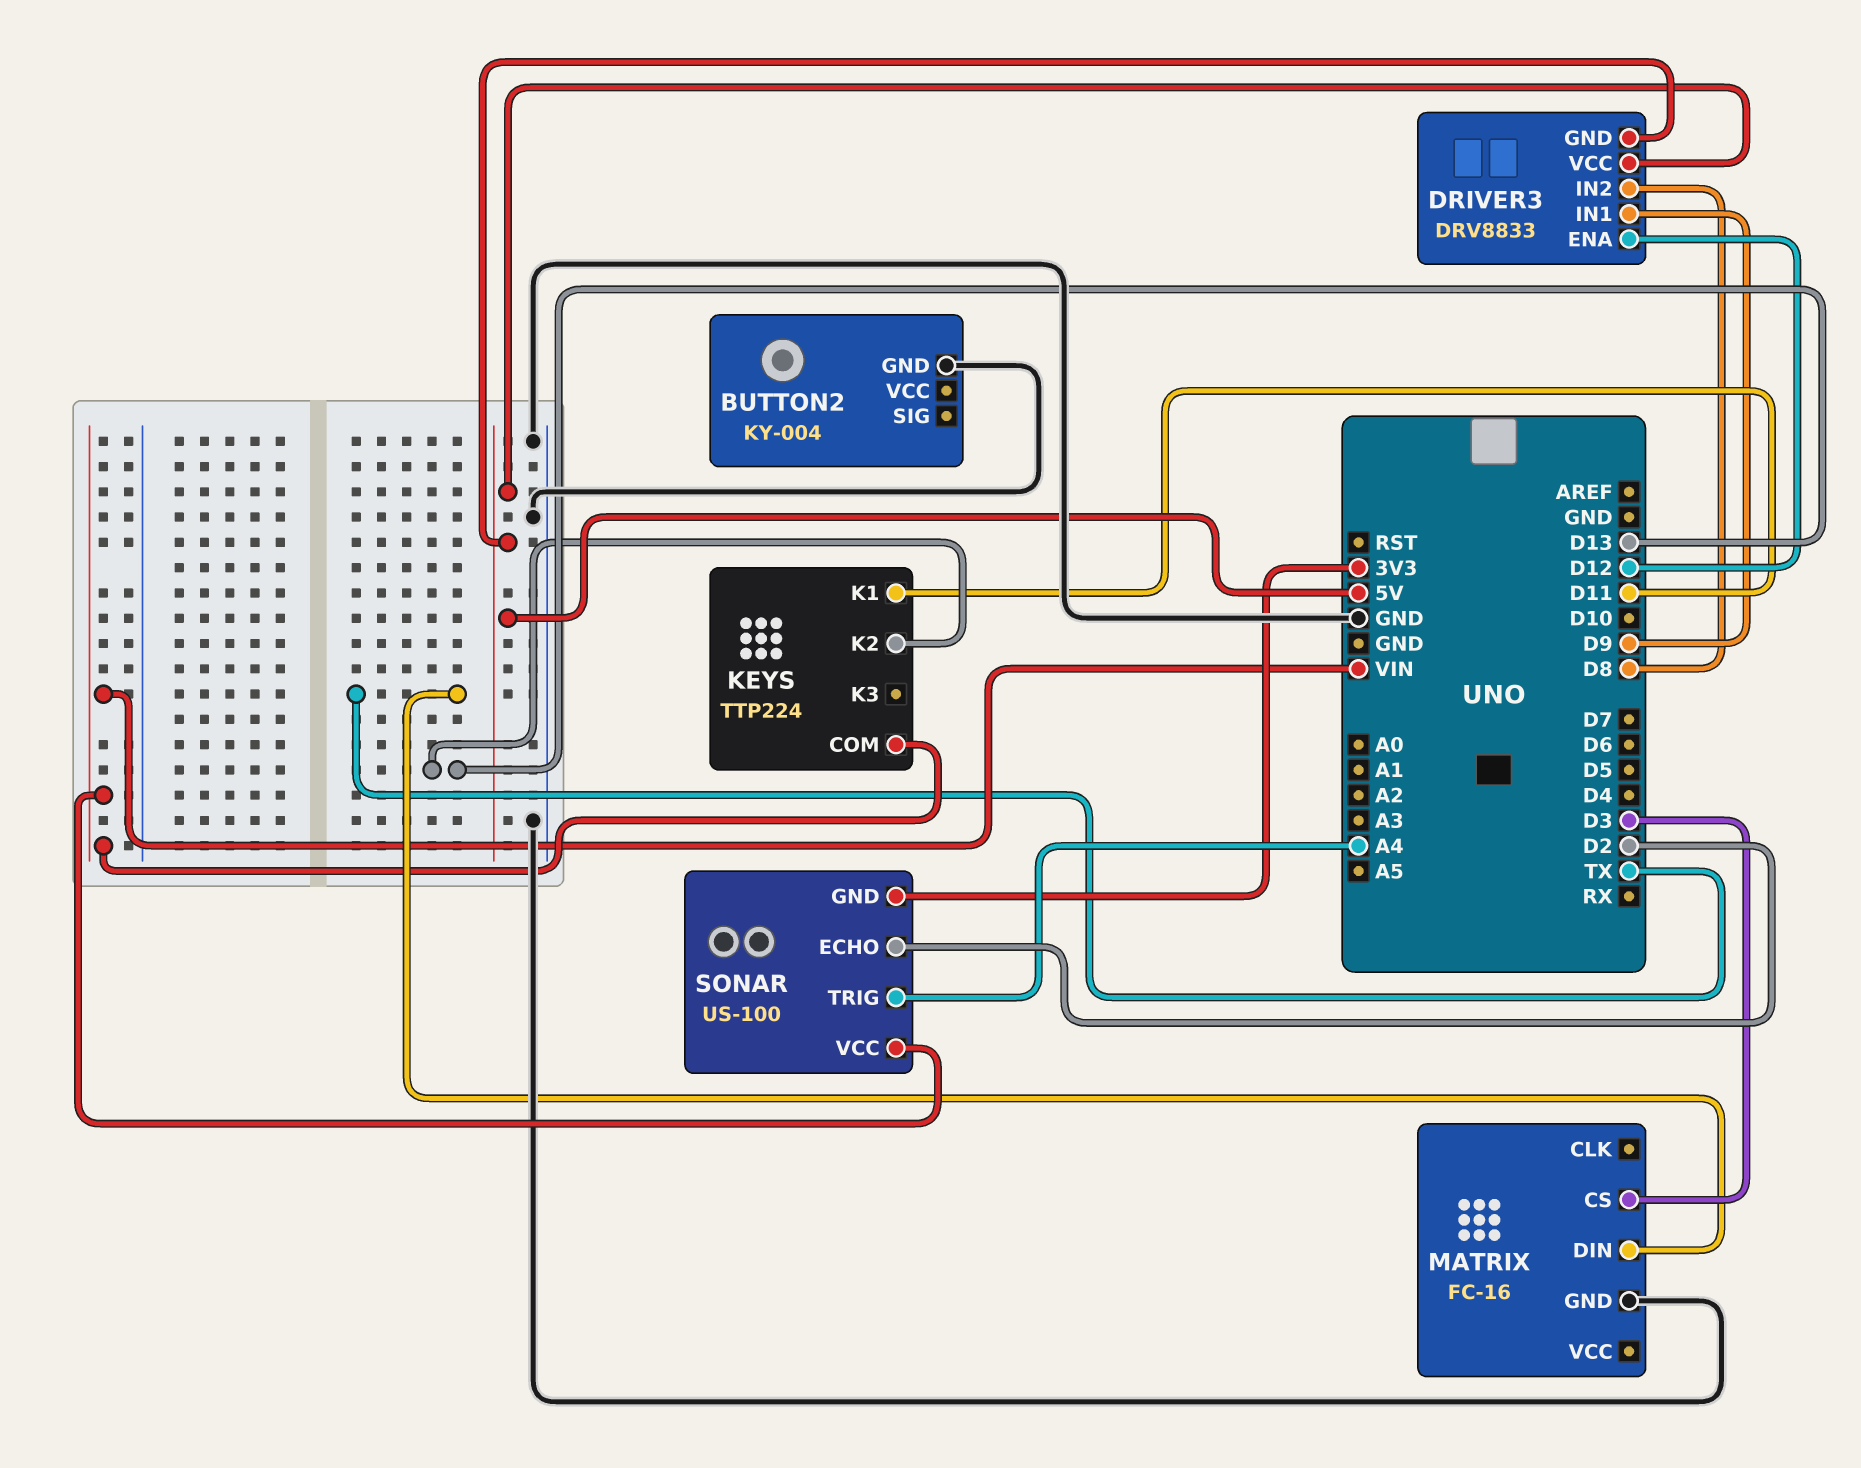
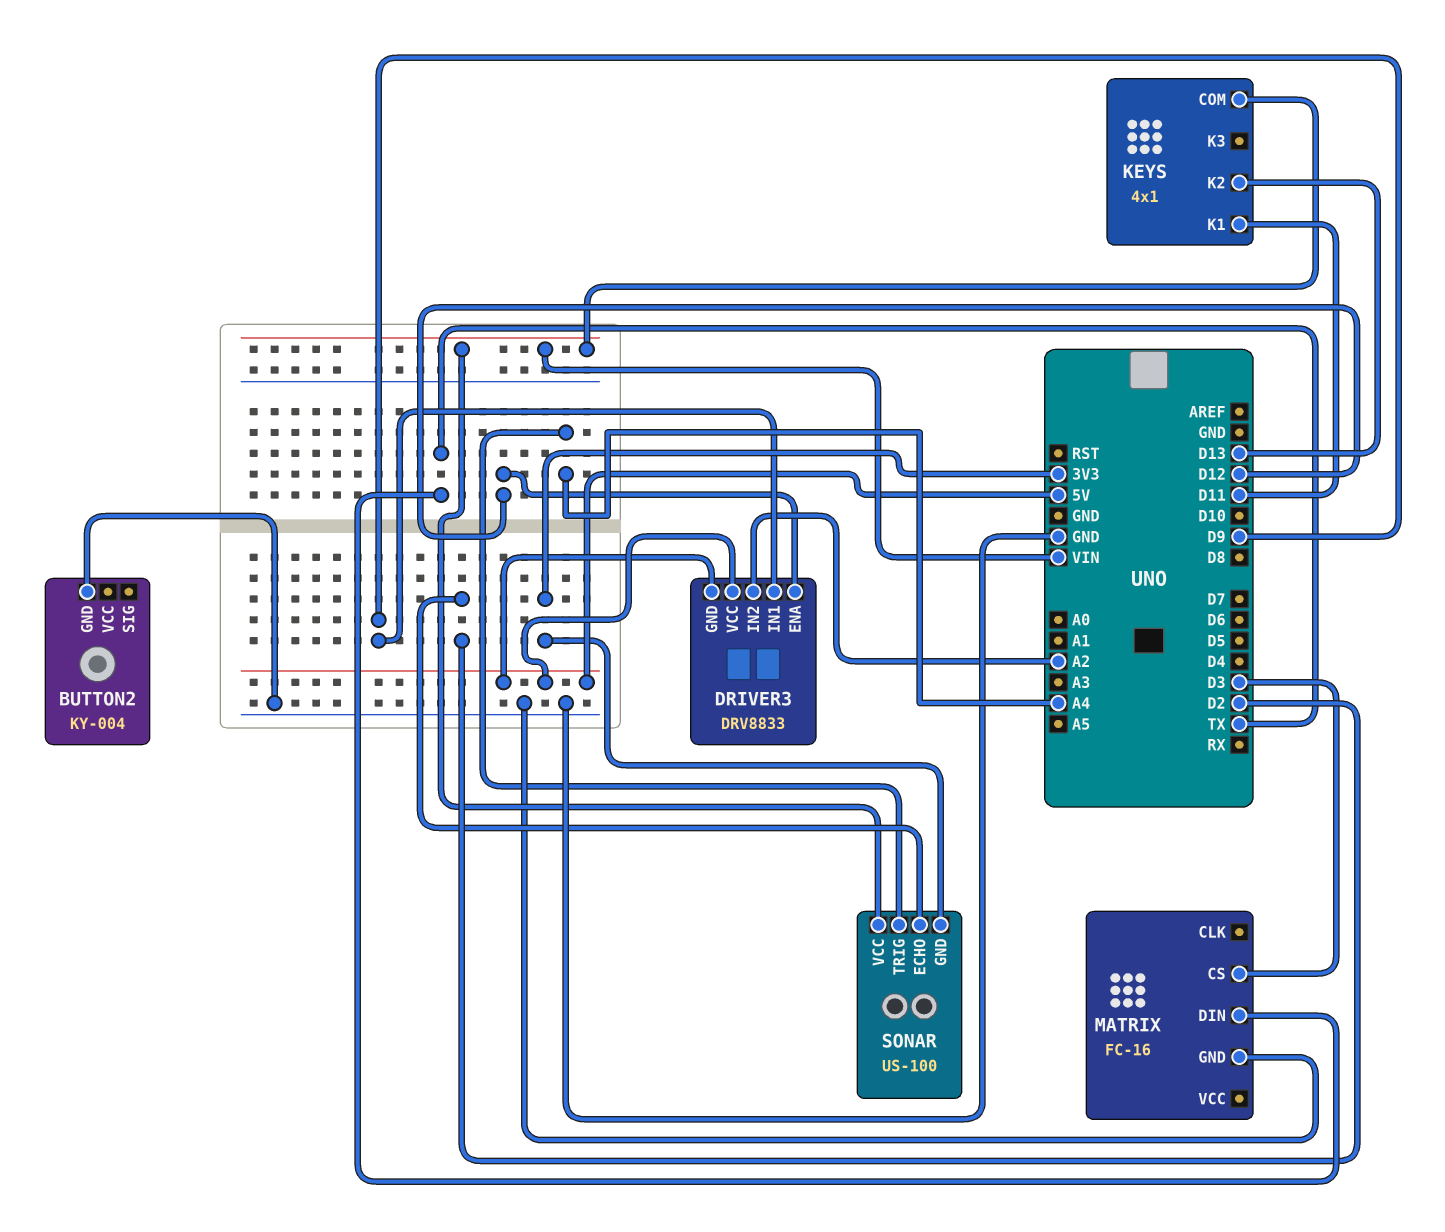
DRIVER3 pin IN2: D8 -> A2
KEYS: TTP224 -> 4x1

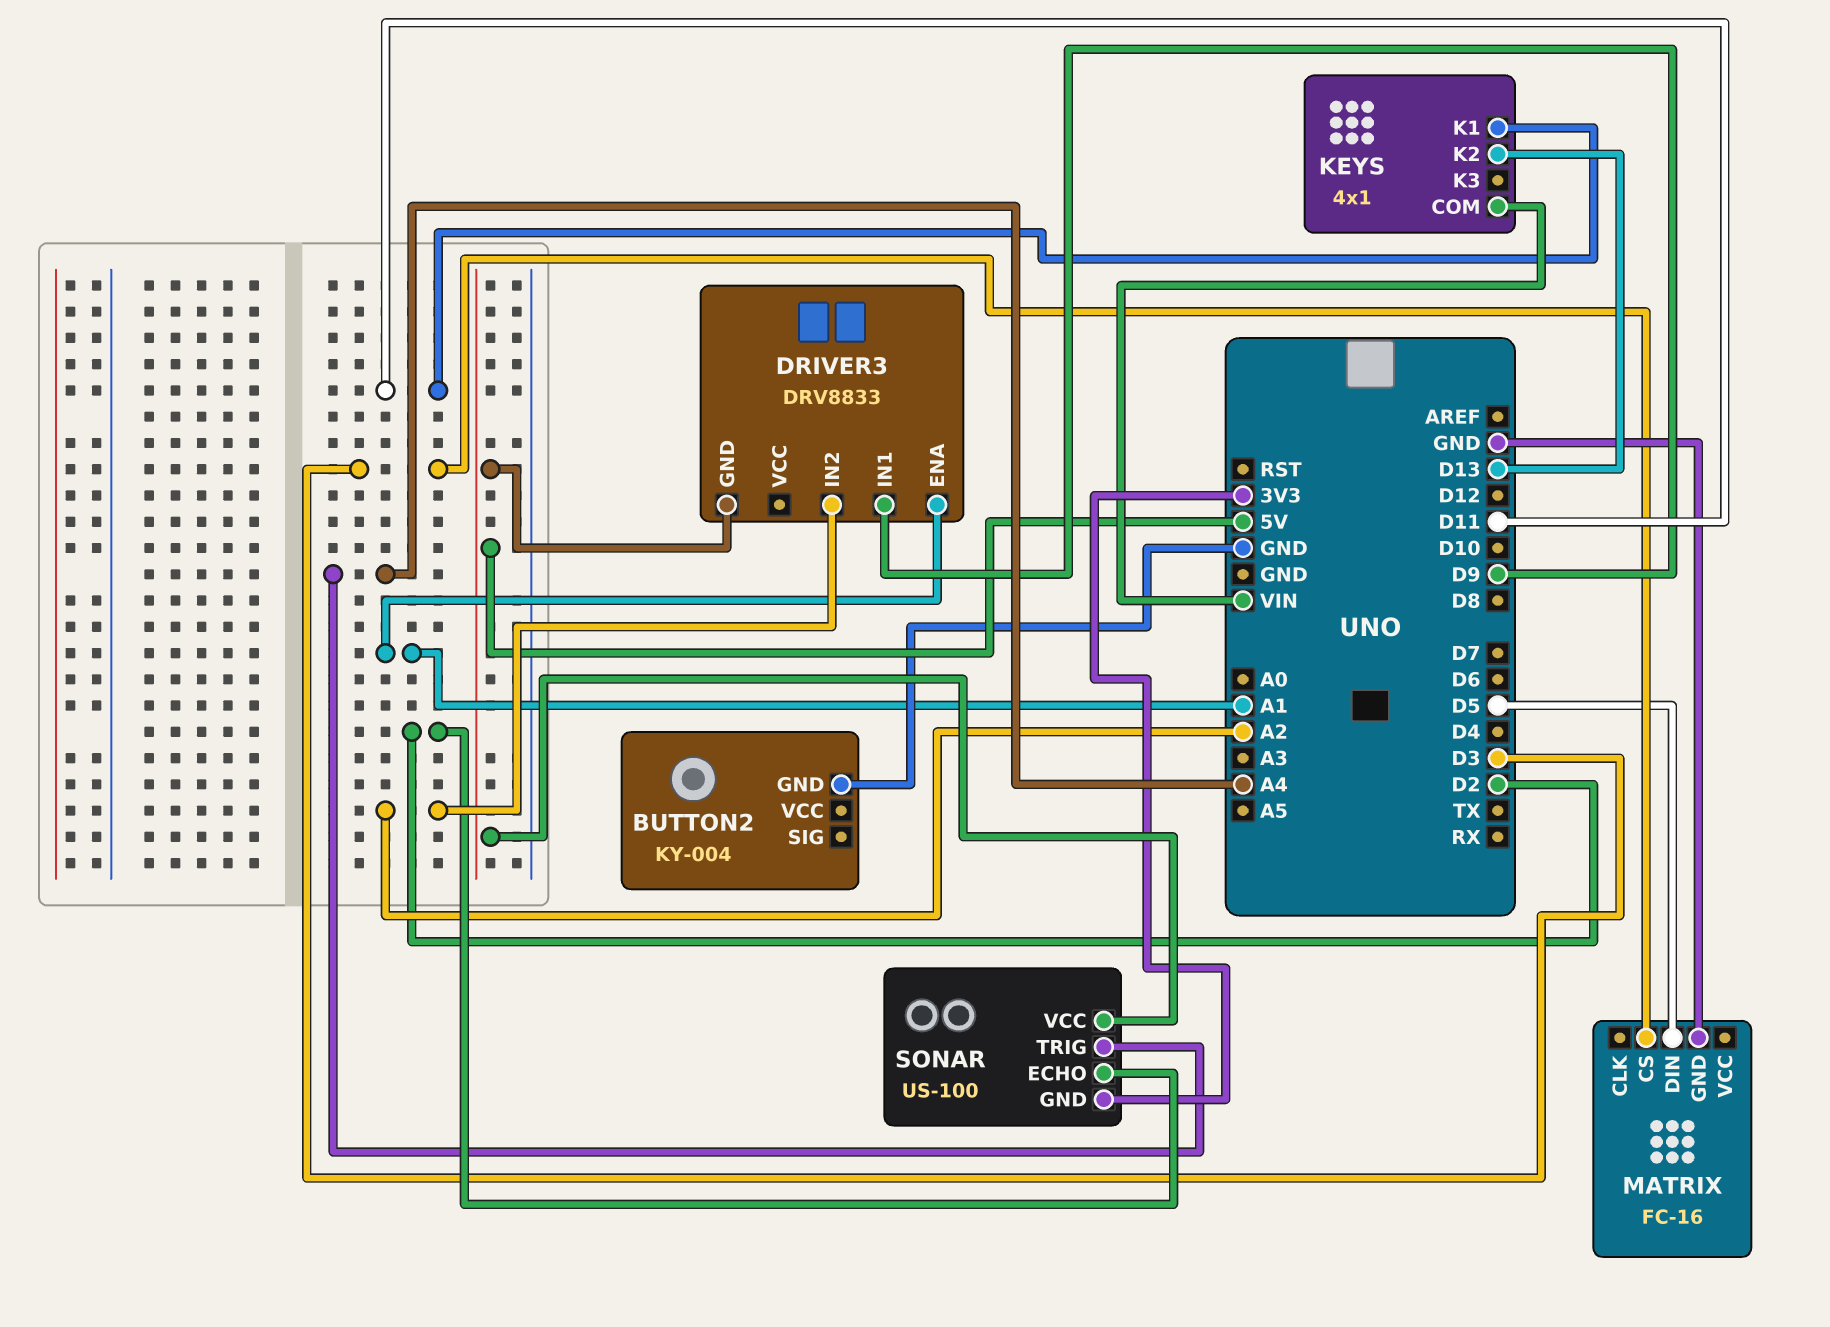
DRIVER3 pin ENA: D12 -> A1
DRIVER3 pin VCC: 5V -> none
MATRIX pin DIN: TX -> D5
SONAR pin VCC: VIN -> 5V

